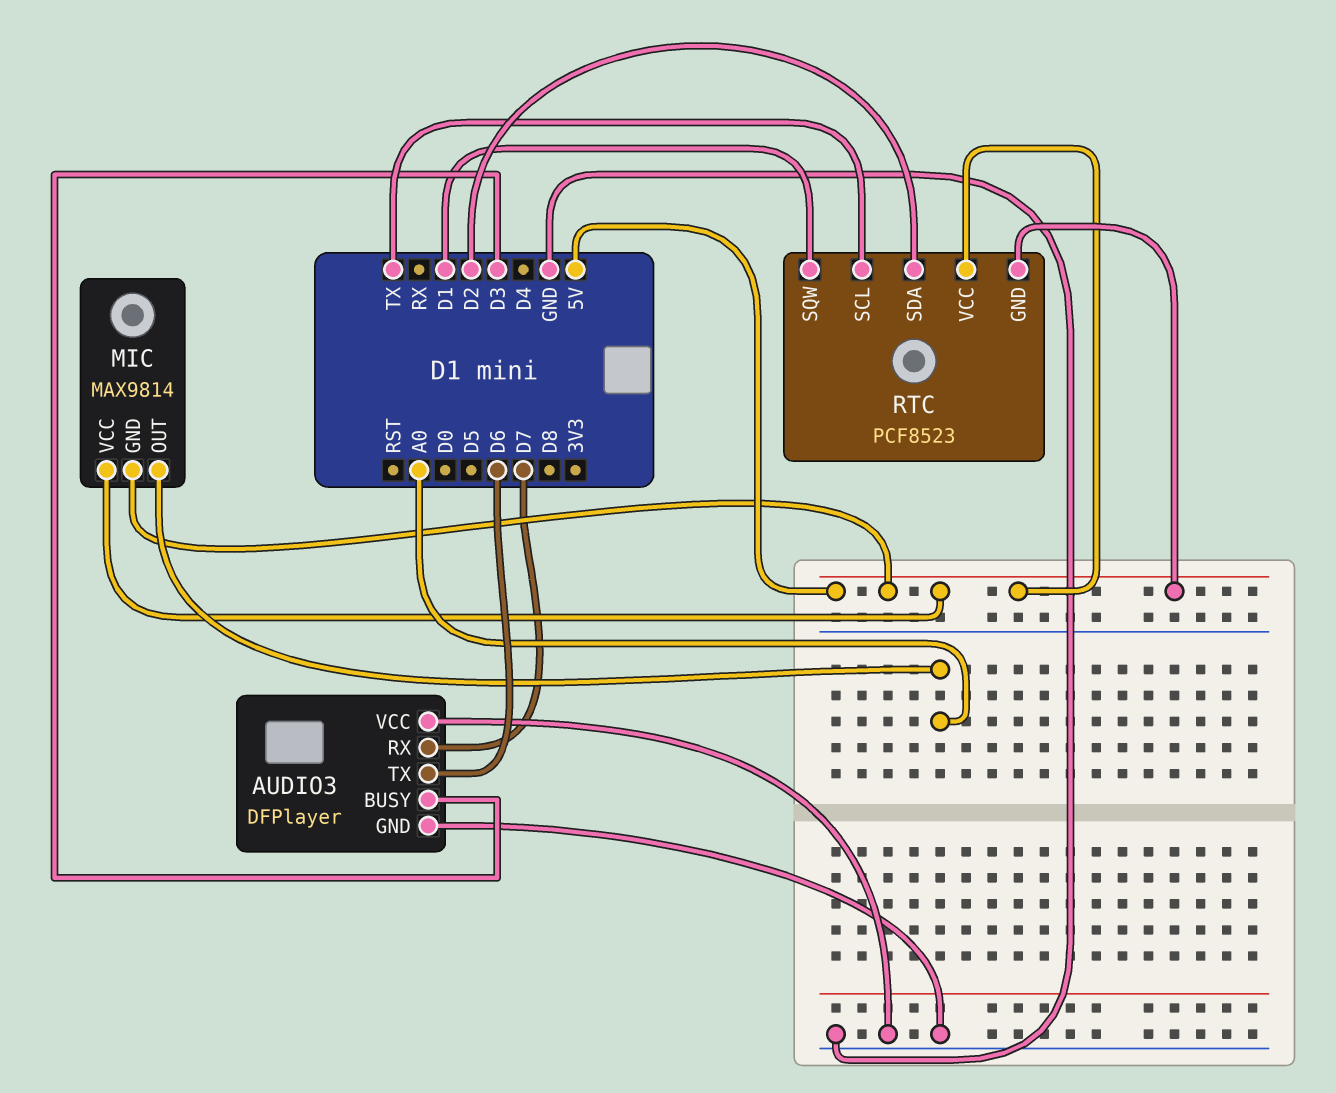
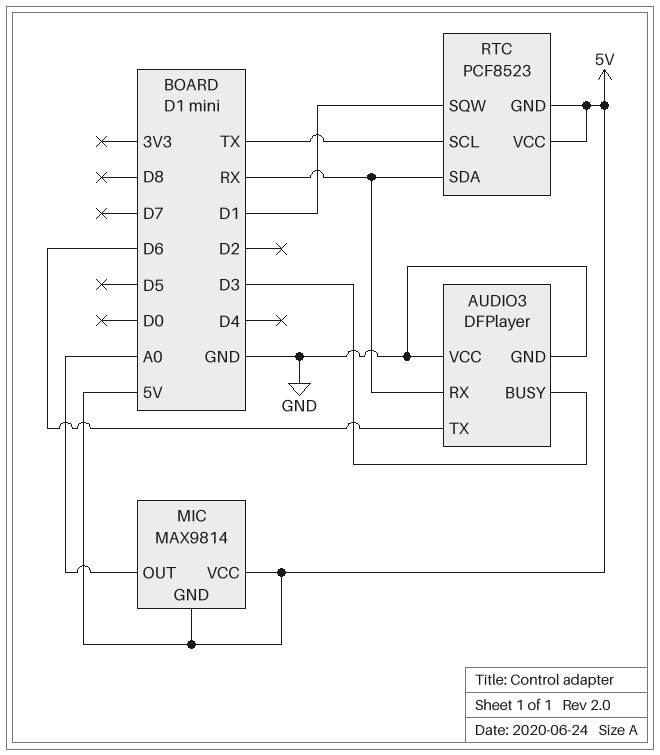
AUDIO3 pin RX: D7 -> RX
RTC pin SDA: D2 -> RX

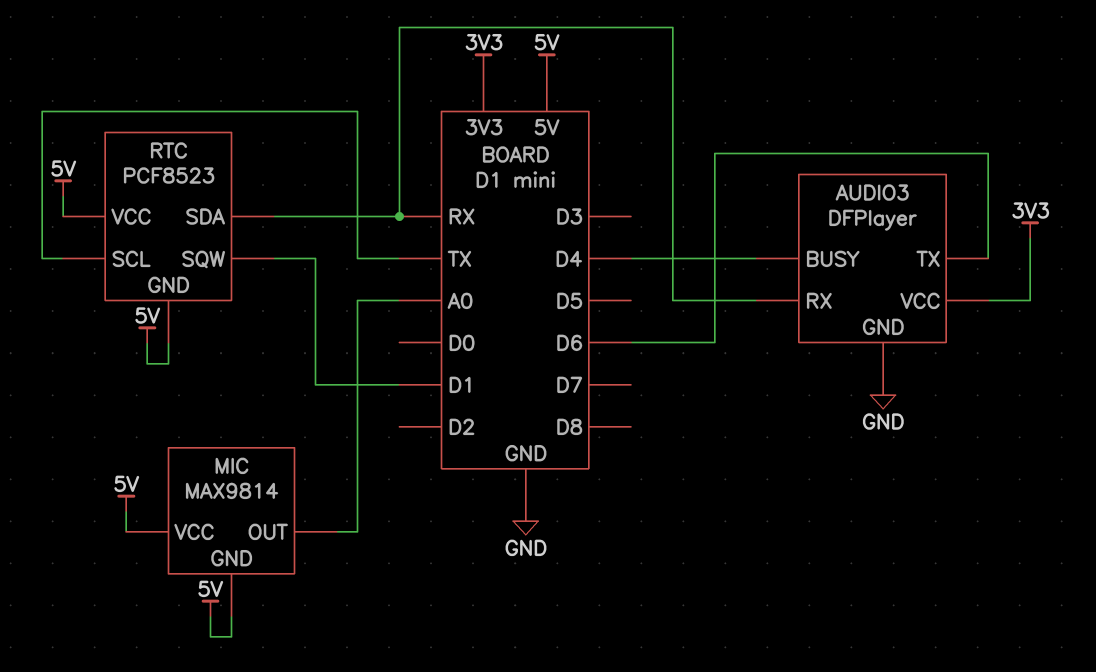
AUDIO3 pin BUSY: D3 -> D4
AUDIO3 pin VCC: GND -> 3V3

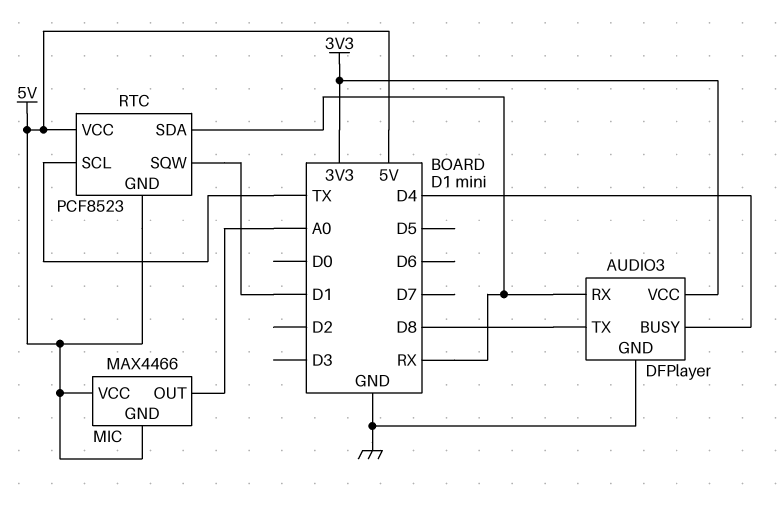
AUDIO3 pin TX: D6 -> D8
MIC: MAX9814 -> MAX4466

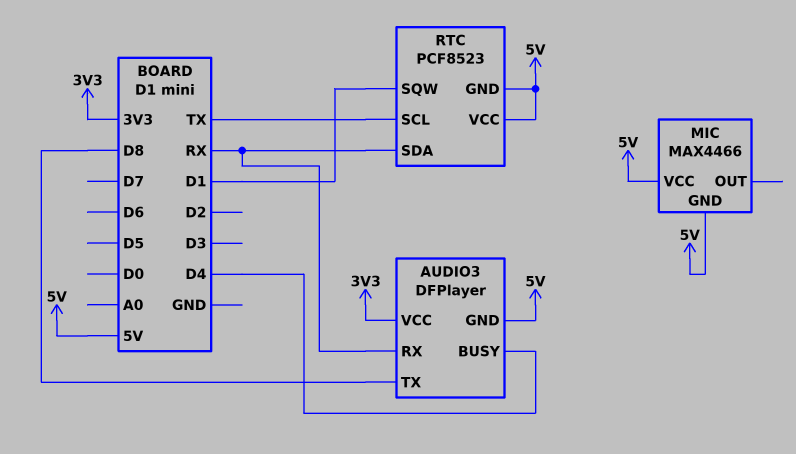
AUDIO3 pin GND: GND -> 5V
MIC pin OUT: A0 -> none

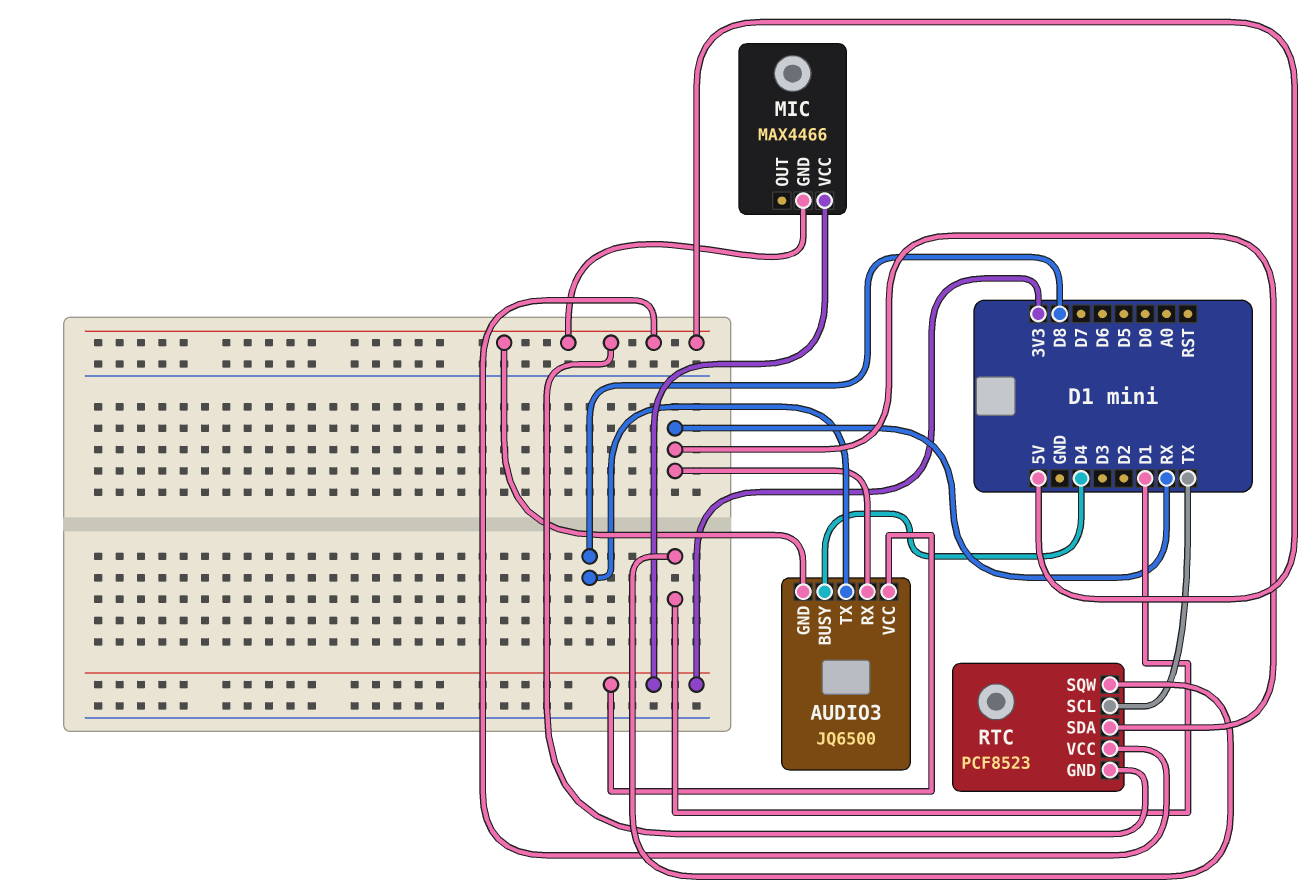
AUDIO3: DFPlayer -> JQ6500
MIC pin VCC: 5V -> 3V3

